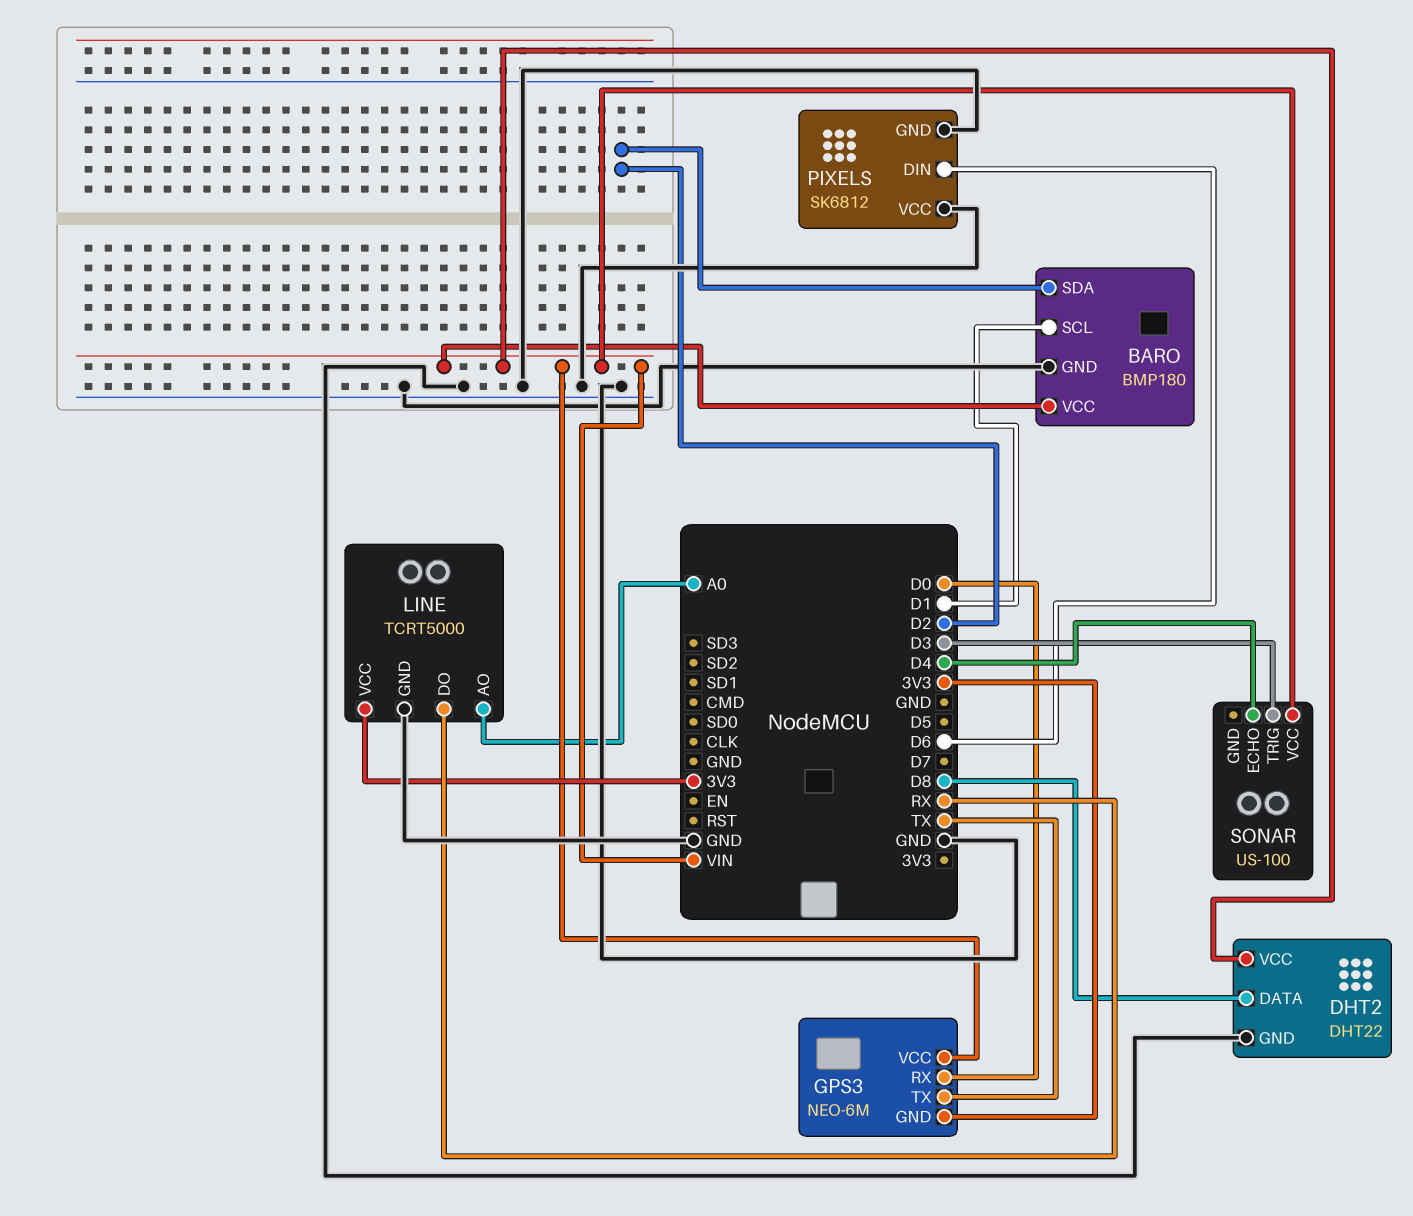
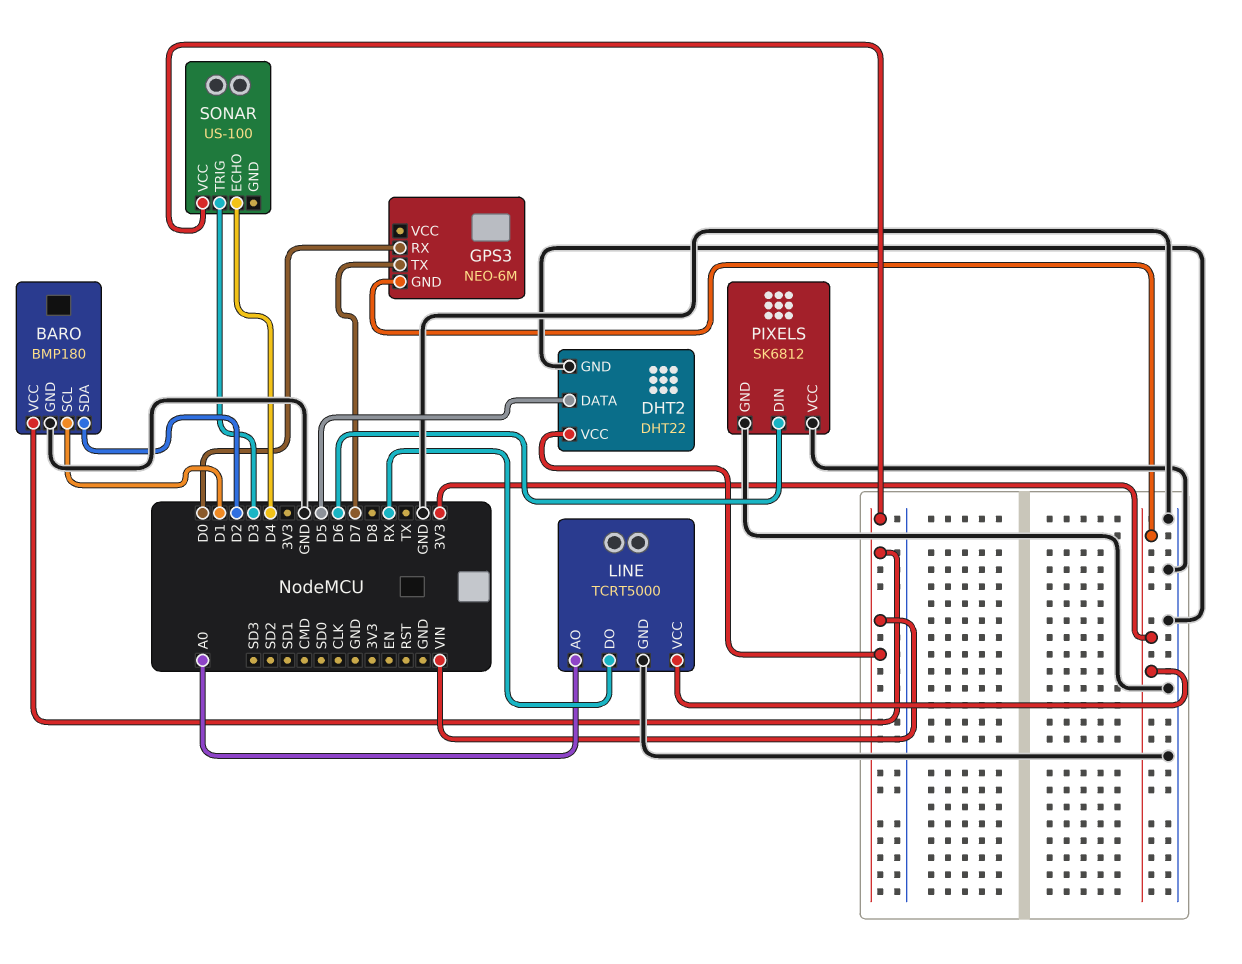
DHT2 pin DATA: D8 -> D5
GPS3 pin TX: TX -> D7
GPS3 pin VCC: VIN -> none

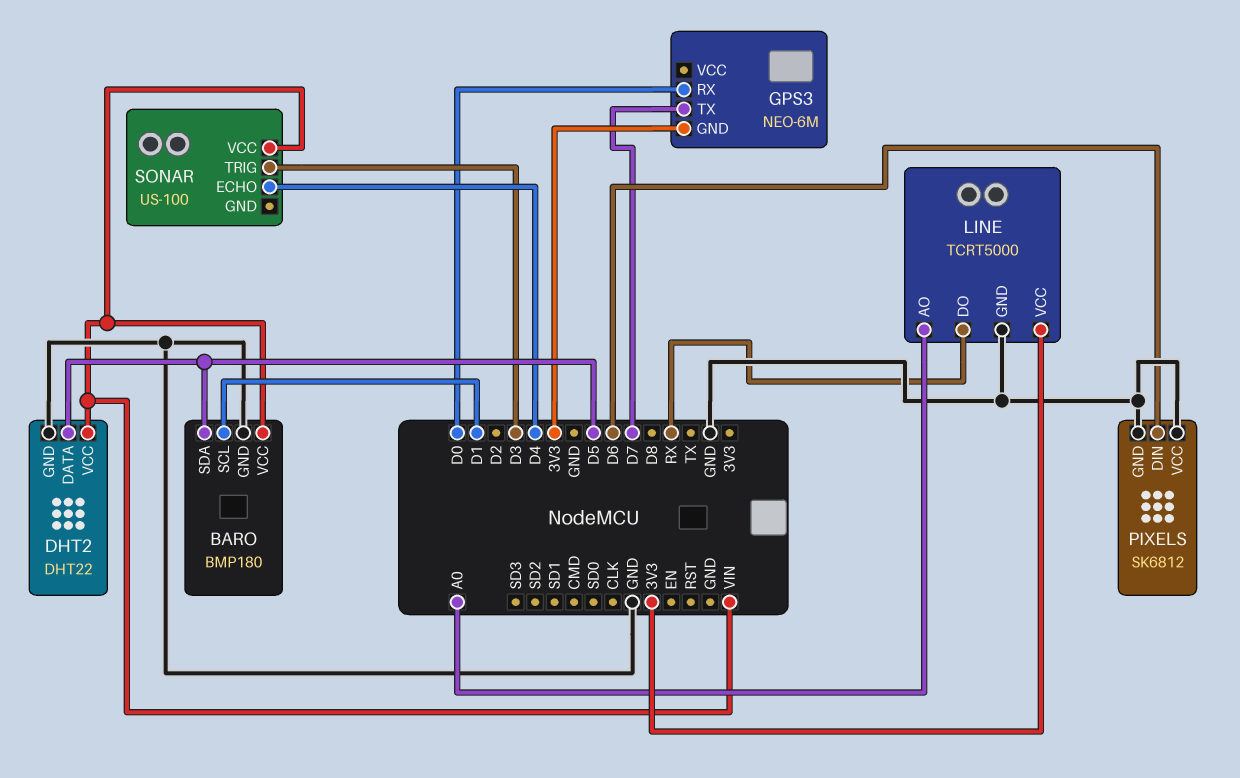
BARO pin SDA: D2 -> D5

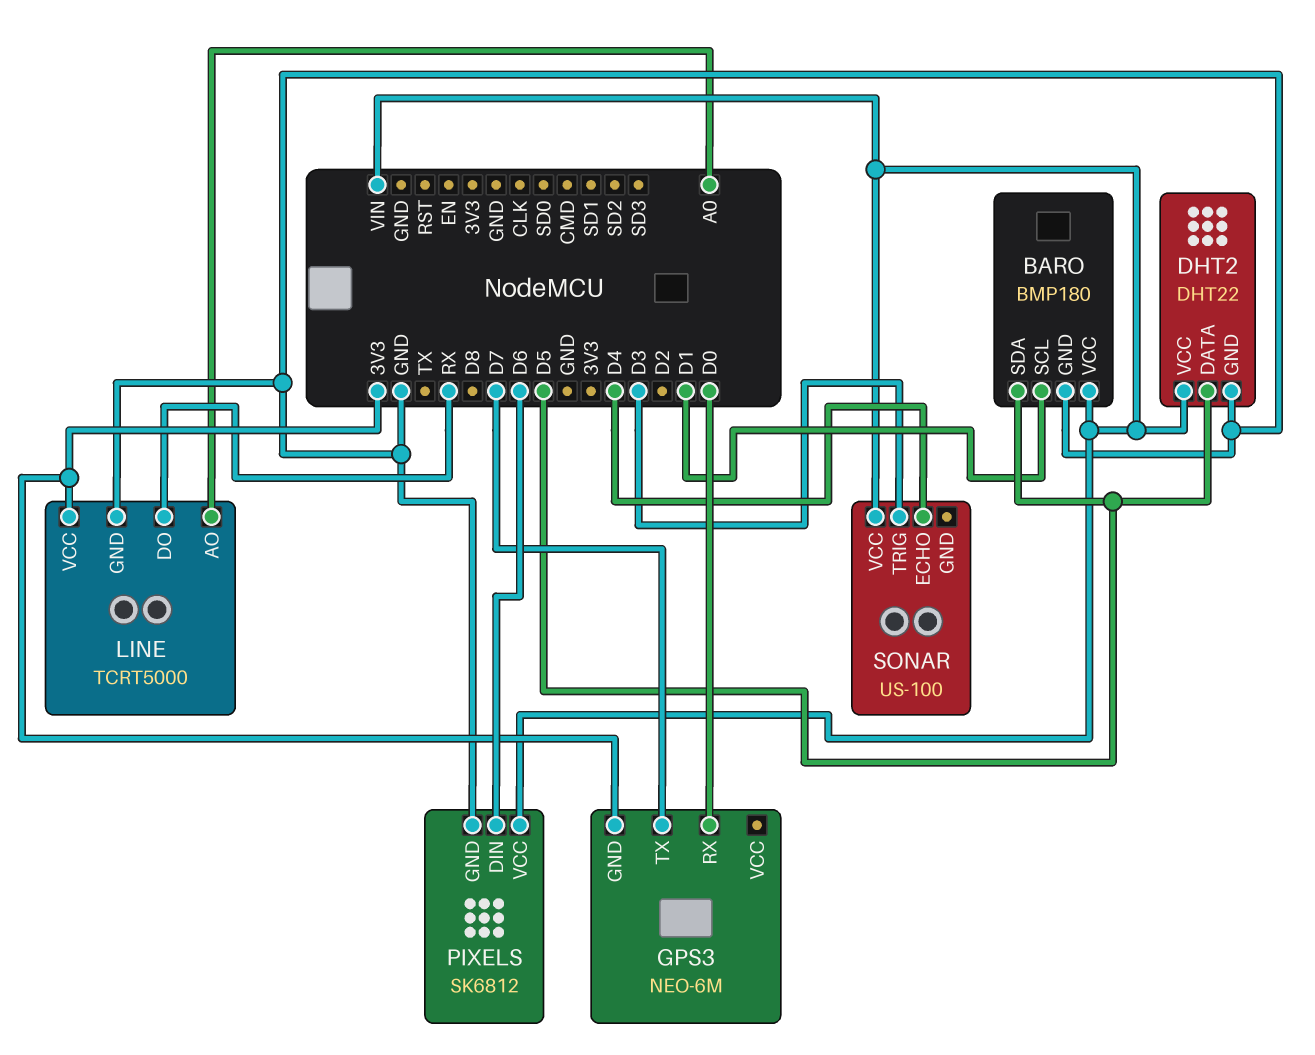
PIXELS pin VCC: GND -> VIN

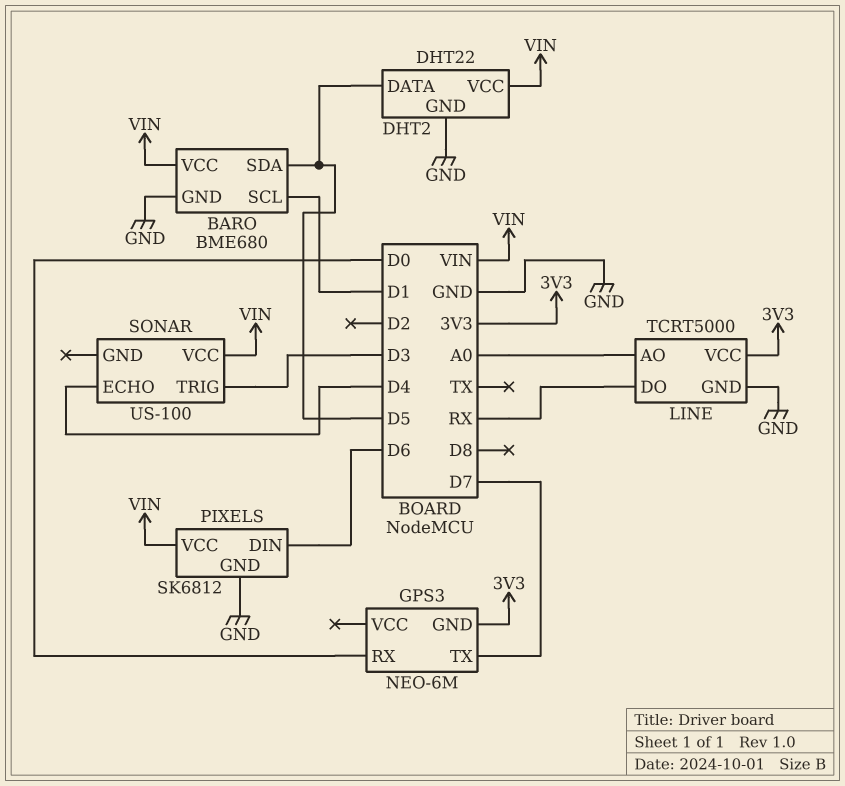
BARO: BMP180 -> BME680

